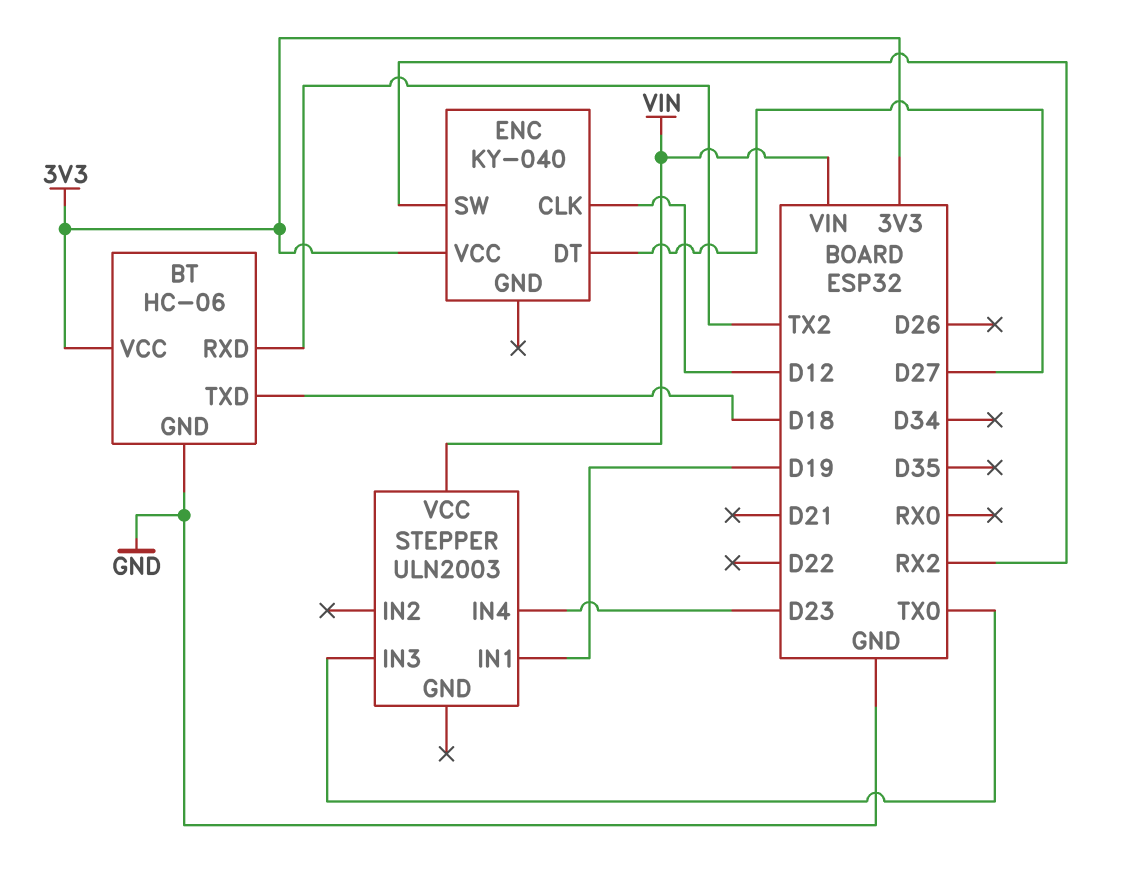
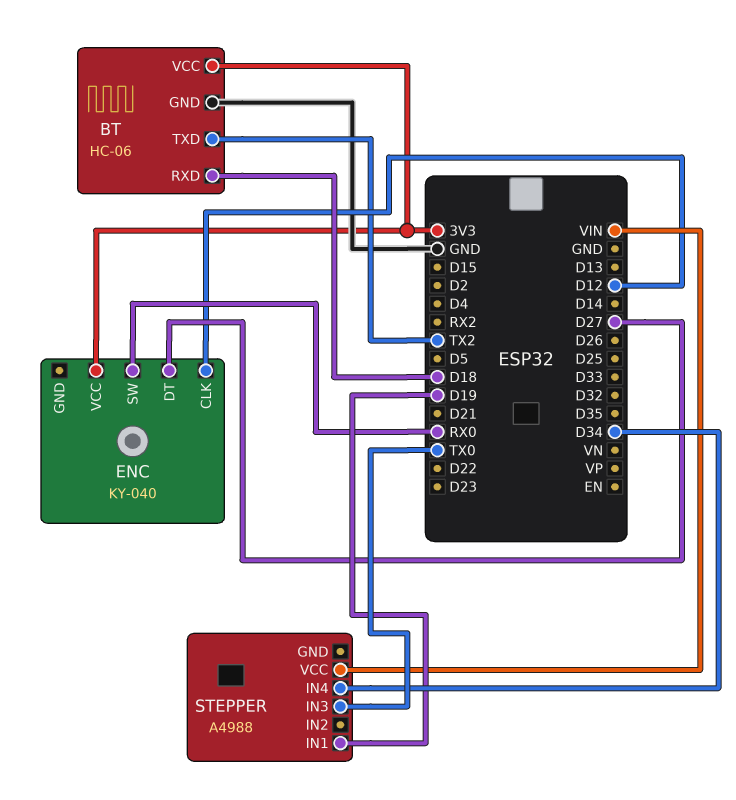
BT pin RXD: TX2 -> D18
BT pin TXD: D18 -> TX2
ENC pin SW: RX2 -> RX0
STEPPER: ULN2003 -> A4988
STEPPER pin IN4: D23 -> D34

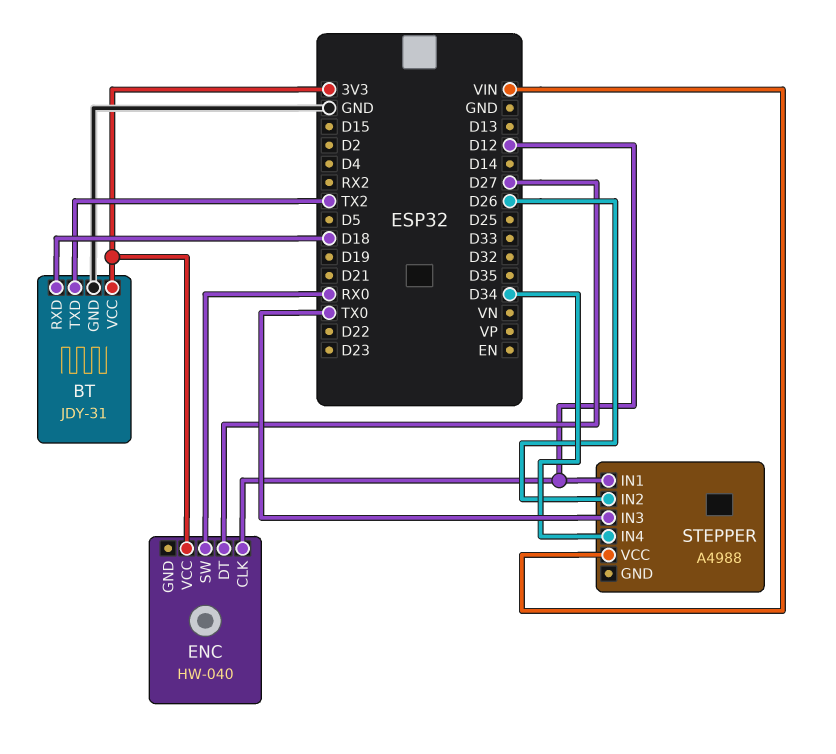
BT: HC-06 -> JDY-31
ENC: KY-040 -> HW-040
STEPPER pin IN1: D19 -> D12
STEPPER pin IN2: none -> D26

